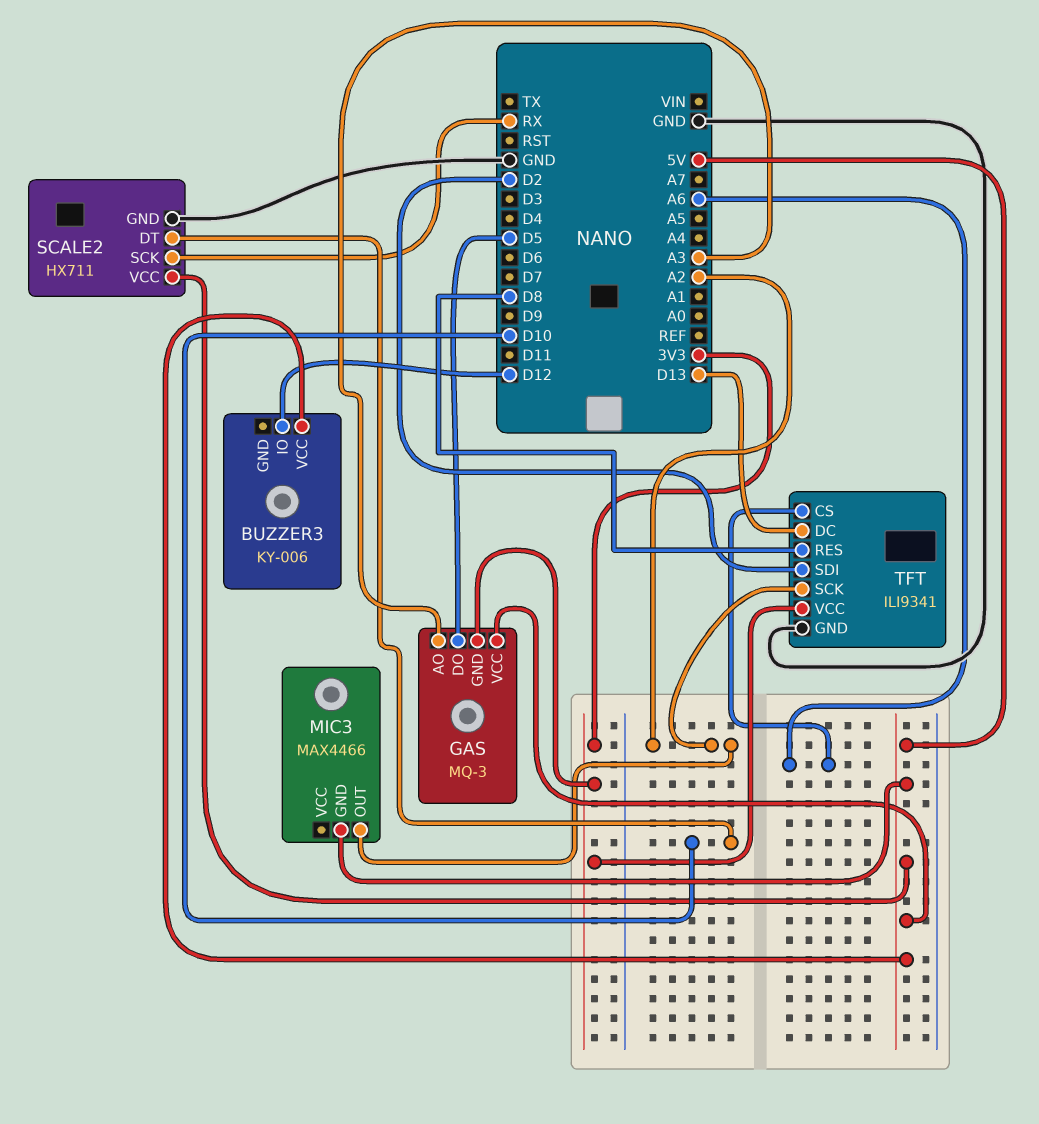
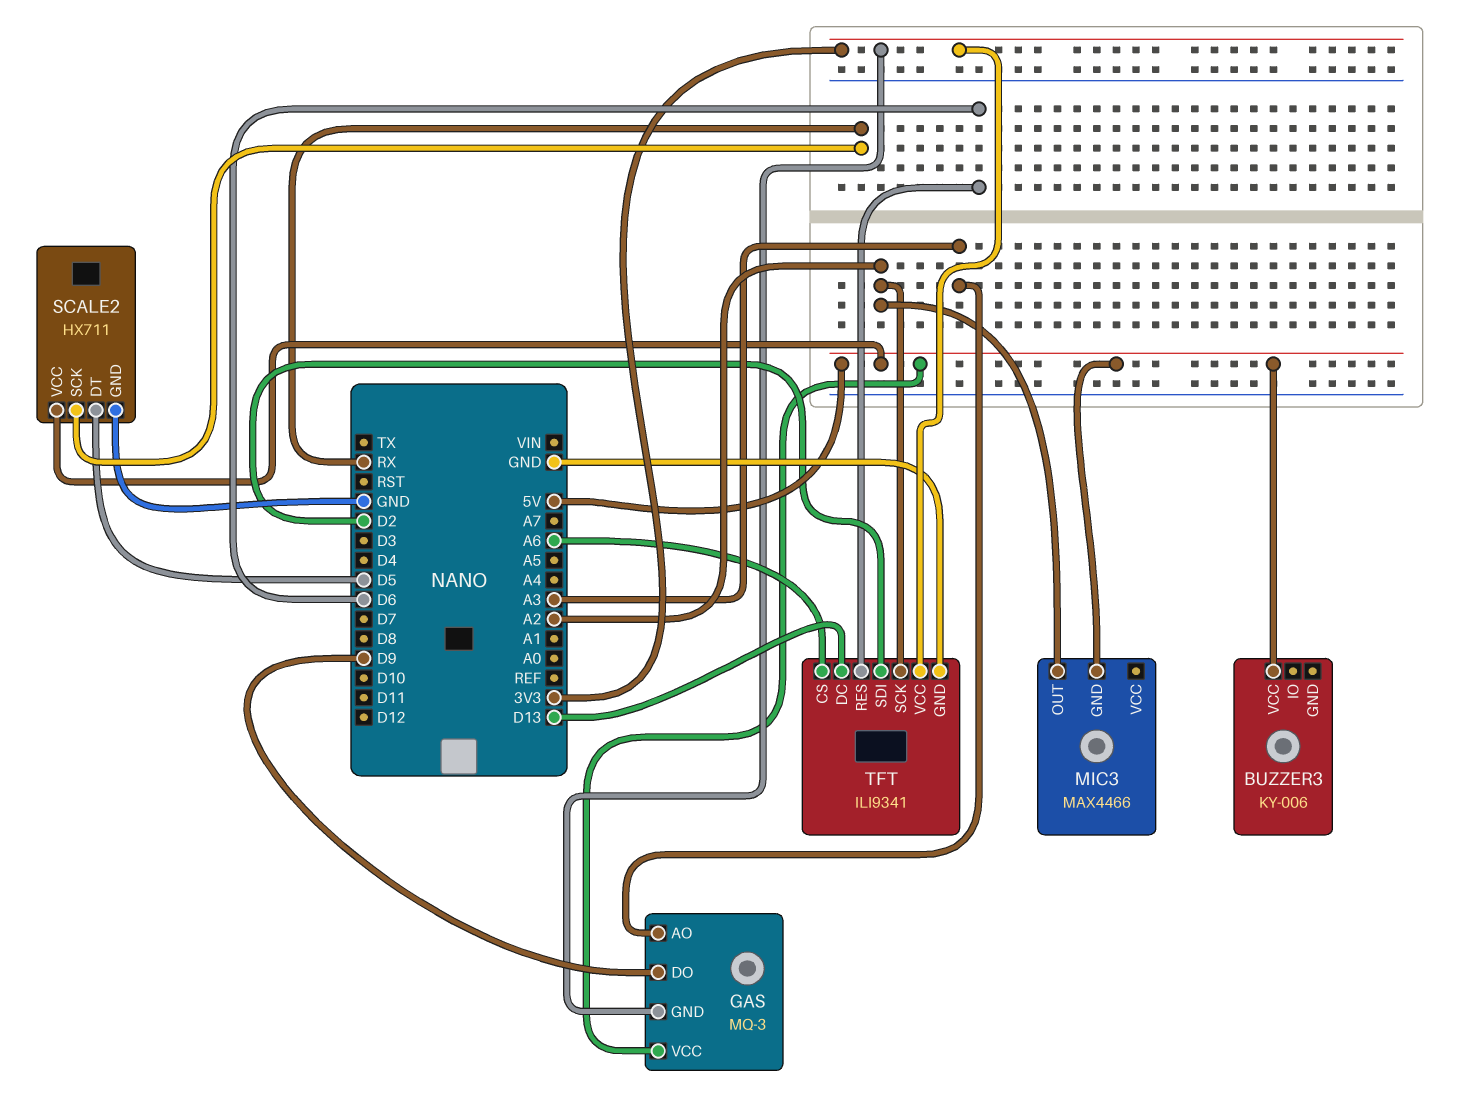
BUZZER3 pin IO: D12 -> none
GAS pin DO: D5 -> D9
SCALE2 pin DT: D10 -> D5
TFT pin RES: D8 -> D6

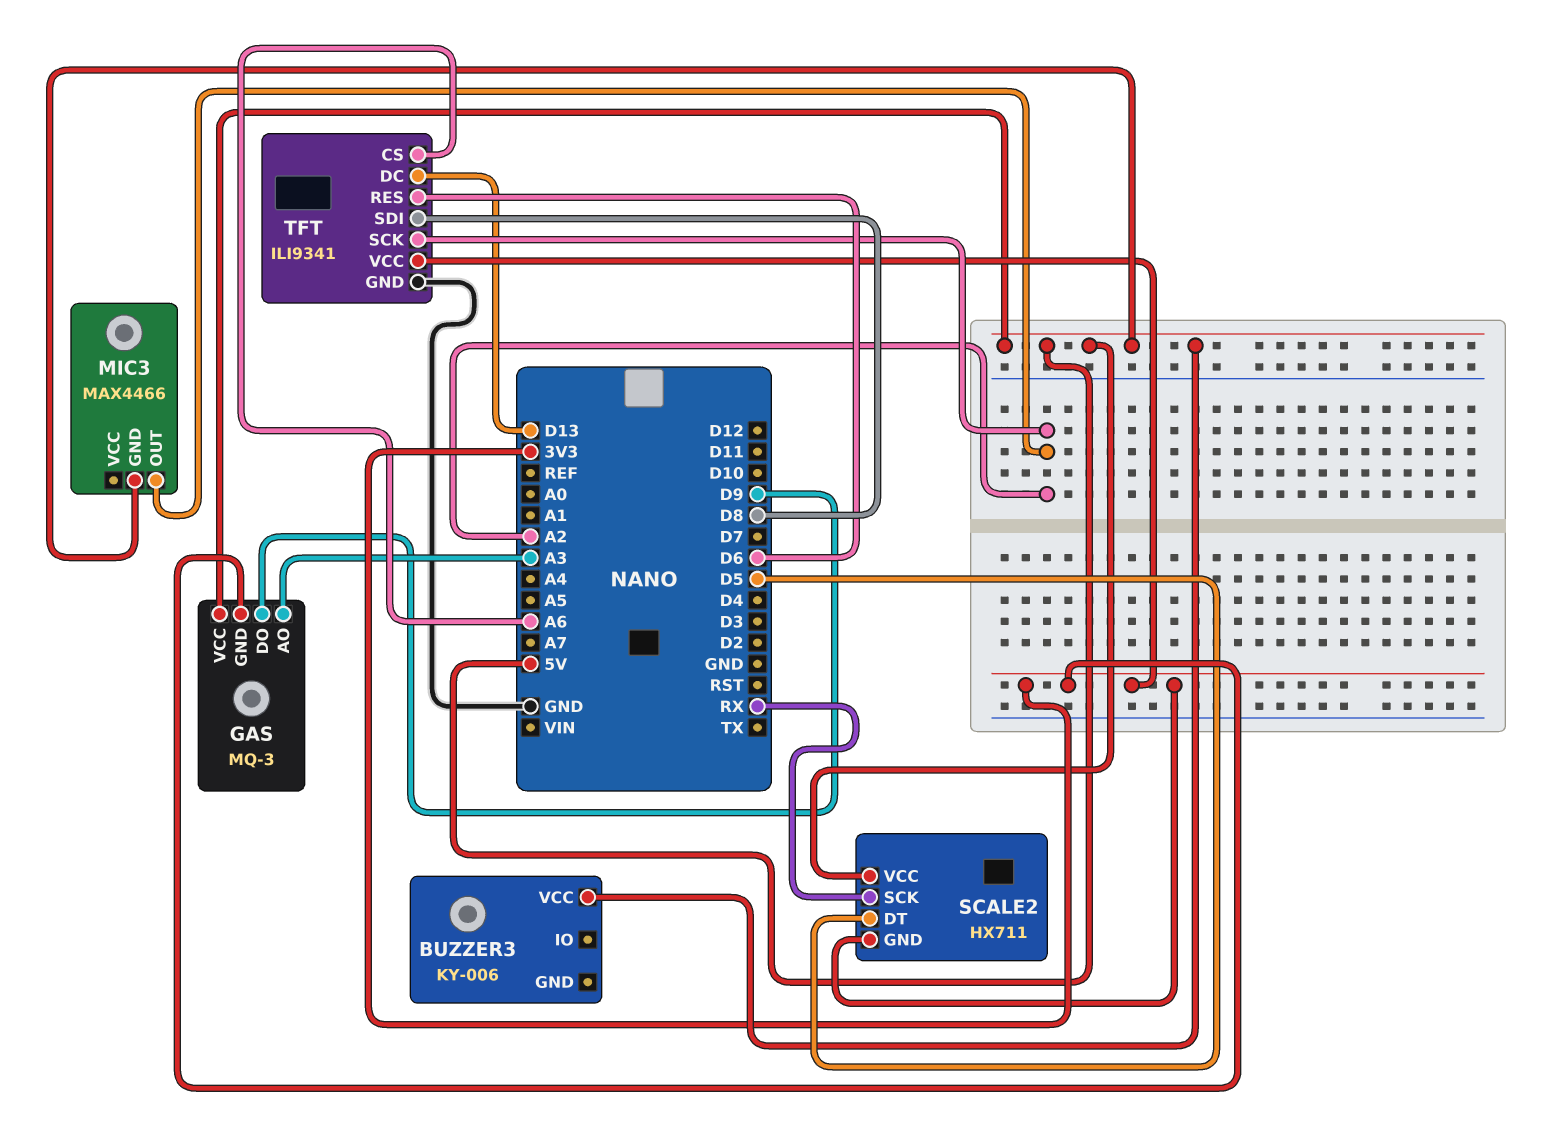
SCALE2 pin GND: GND -> 3V3
TFT pin SDI: D2 -> D8

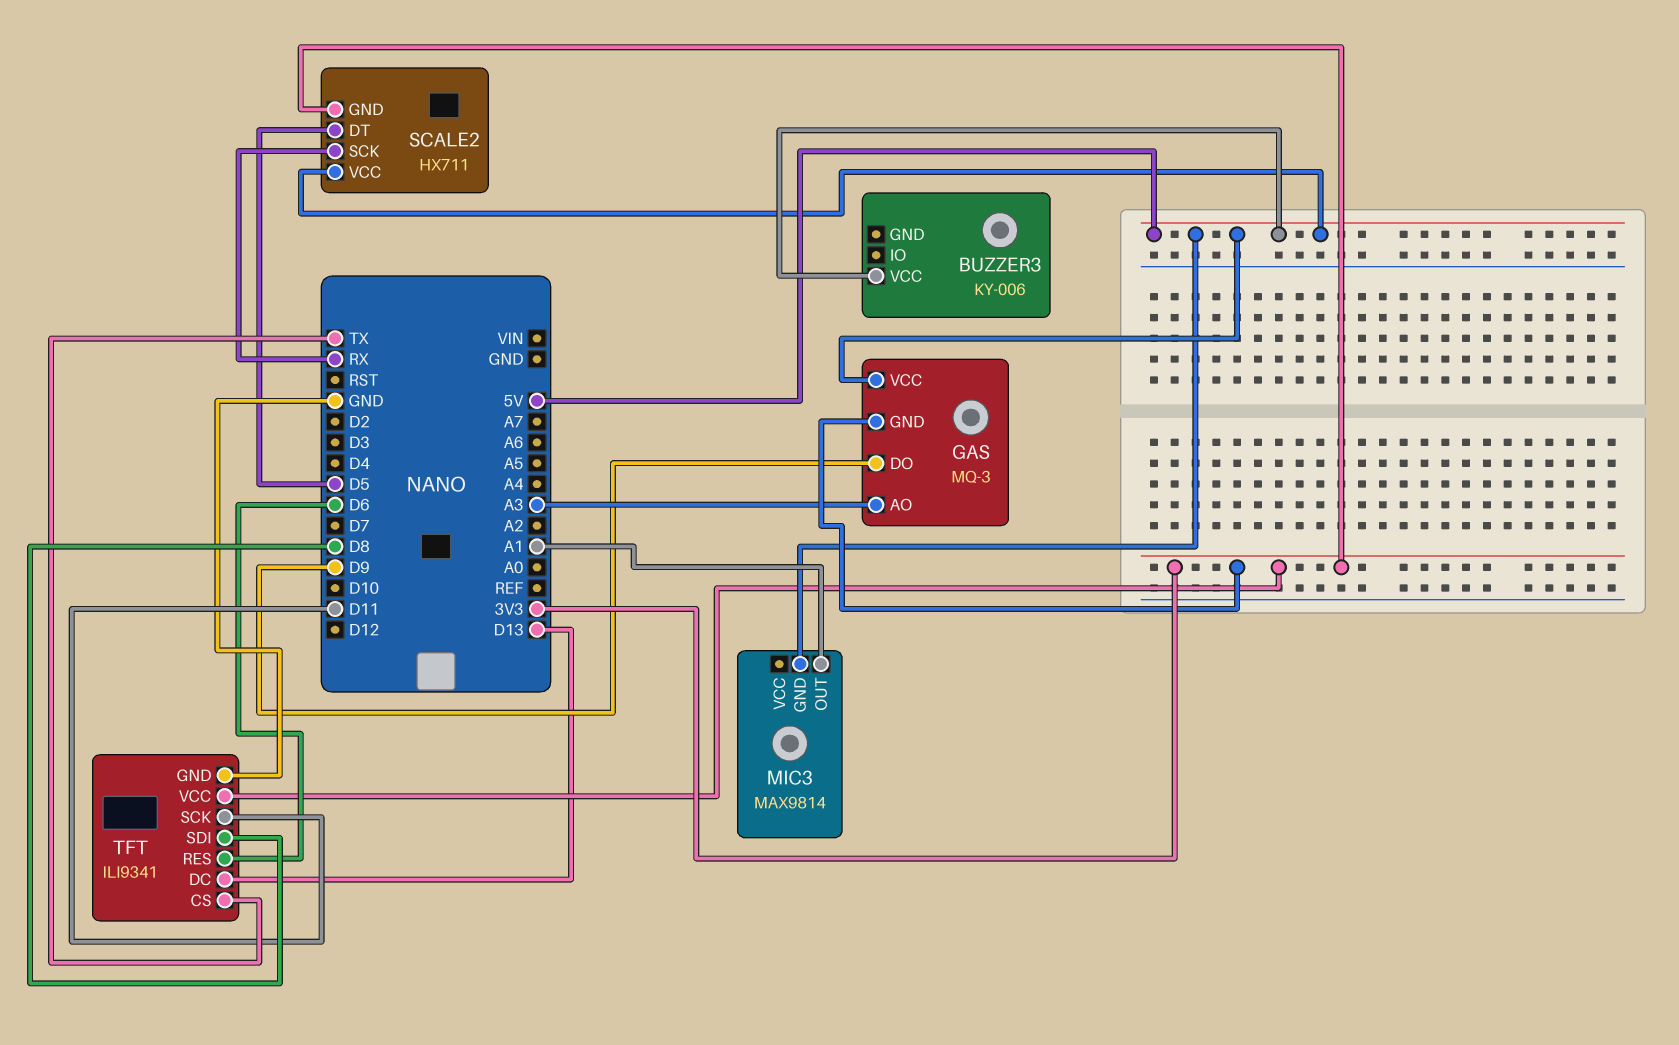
MIC3: MAX4466 -> MAX9814
MIC3 pin OUT: A2 -> A1
TFT pin CS: A6 -> TX
TFT pin SCK: A2 -> D11

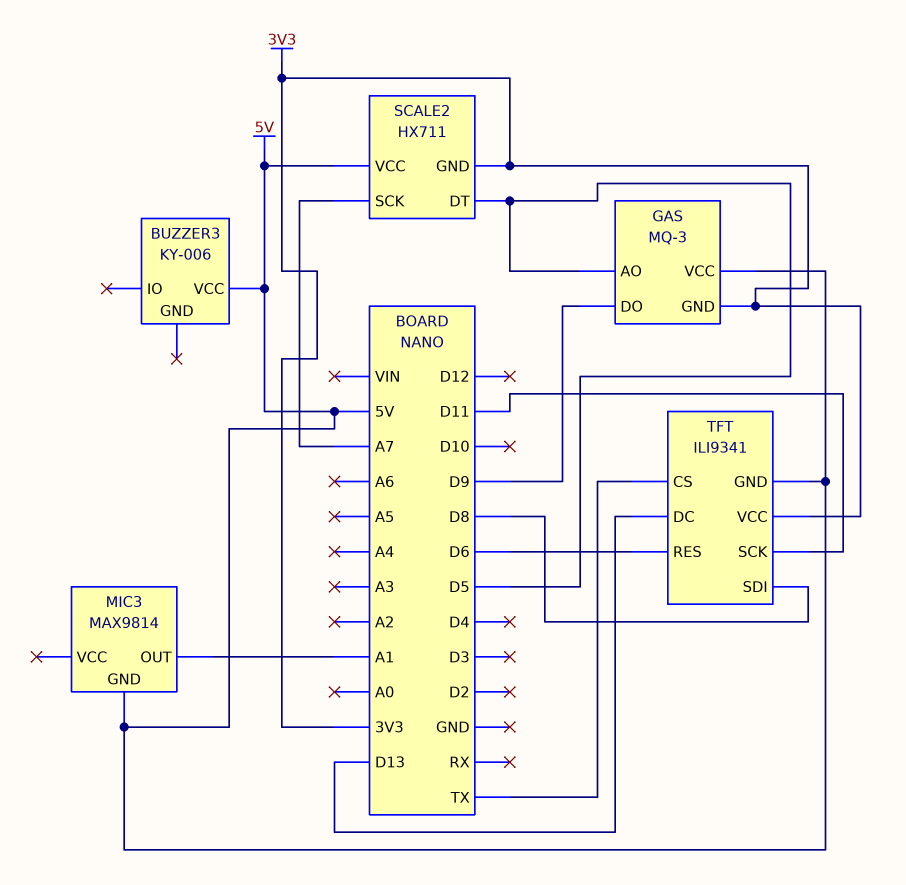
GAS pin AO: A3 -> D5
SCALE2 pin SCK: RX -> A7
TFT pin GND: GND -> 5V

